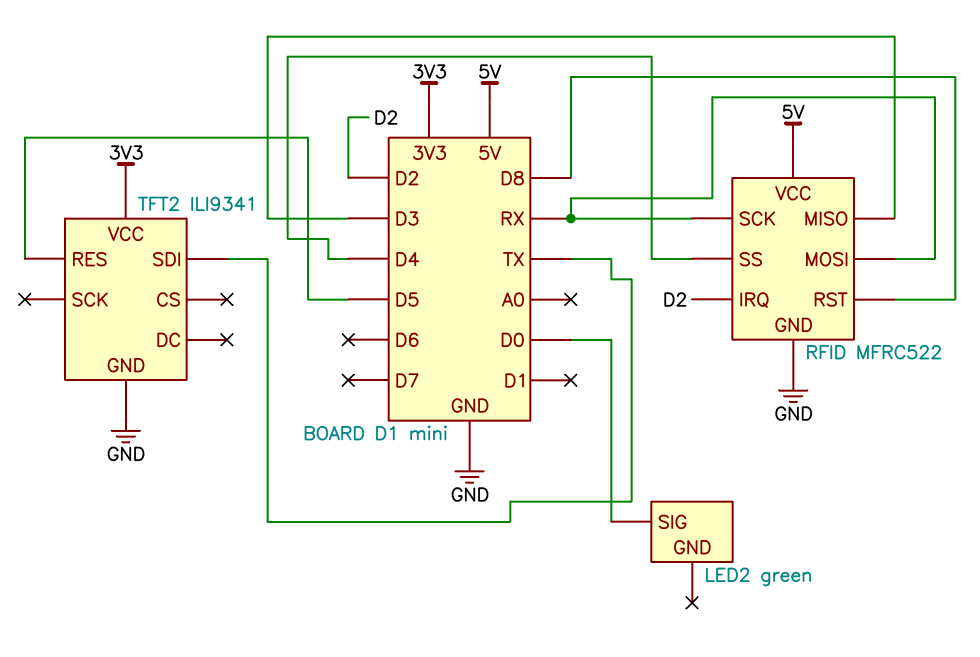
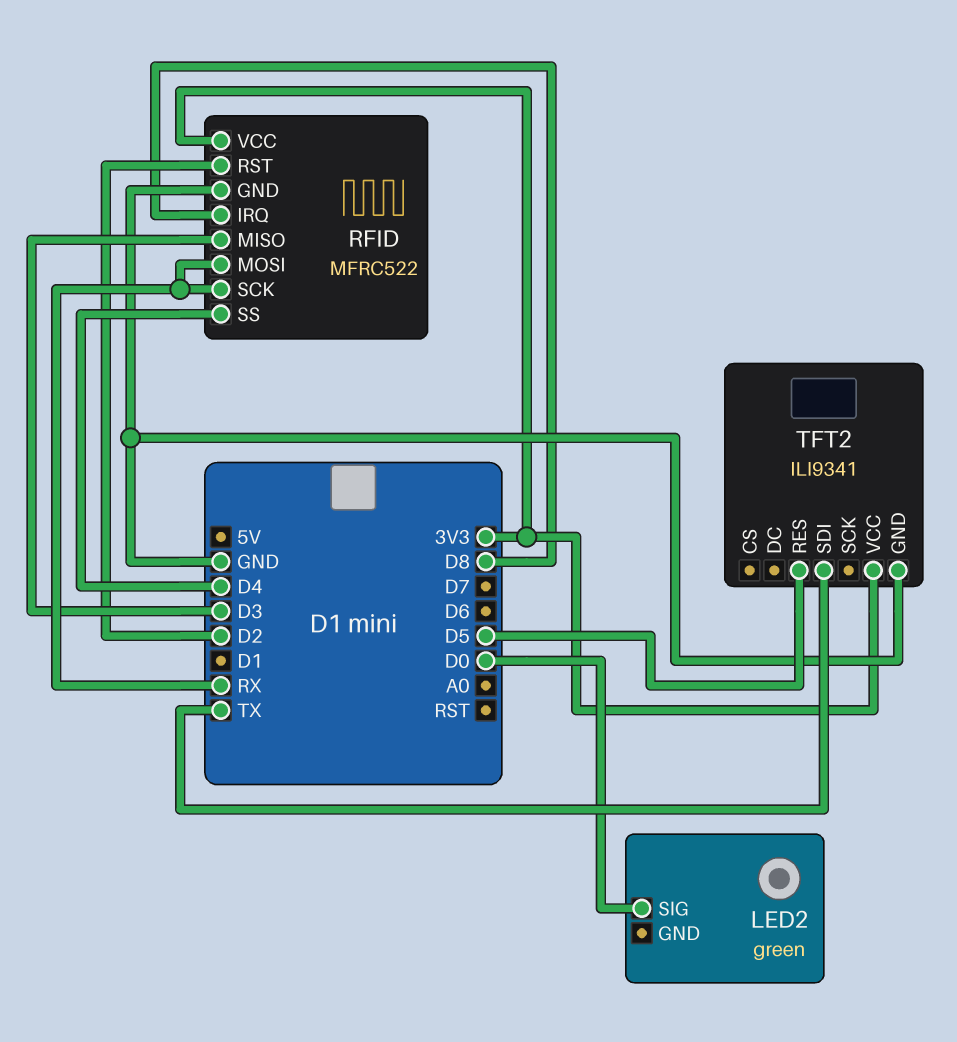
RFID pin IRQ: D2 -> D8
RFID pin RST: D8 -> D2
RFID pin VCC: 5V -> 3V3

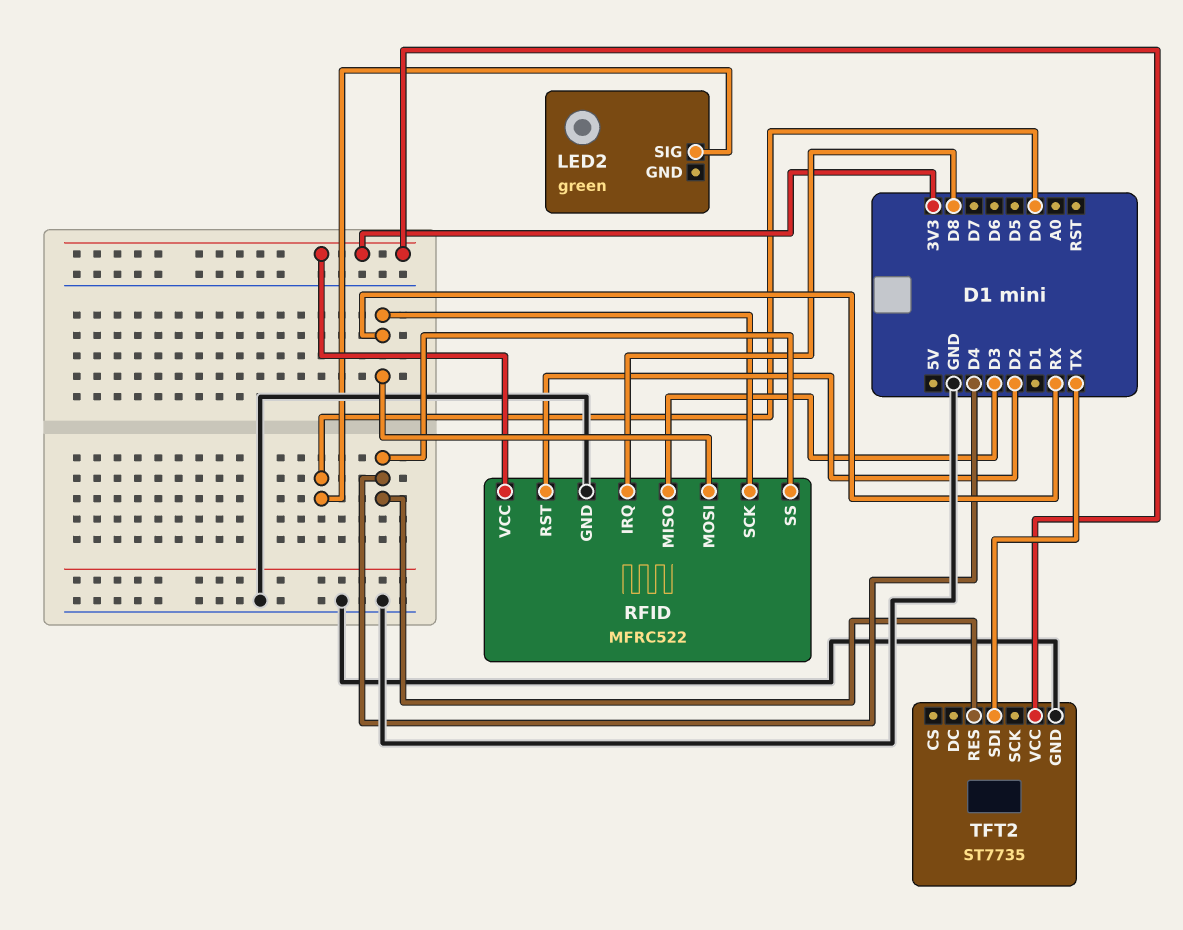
TFT2: ILI9341 -> ST7735
TFT2 pin RES: D5 -> D4

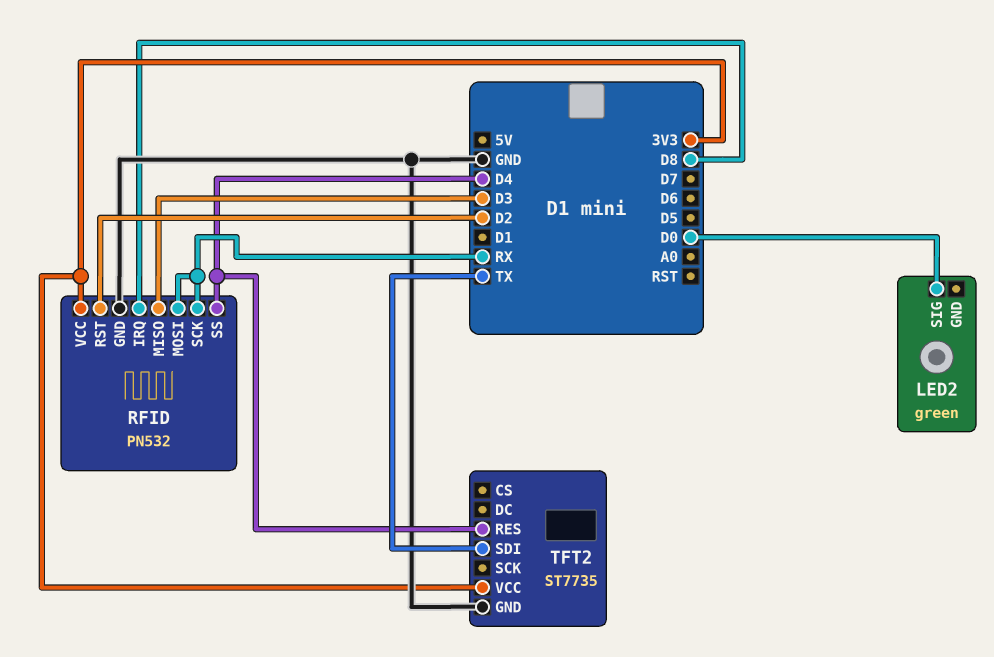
RFID: MFRC522 -> PN532

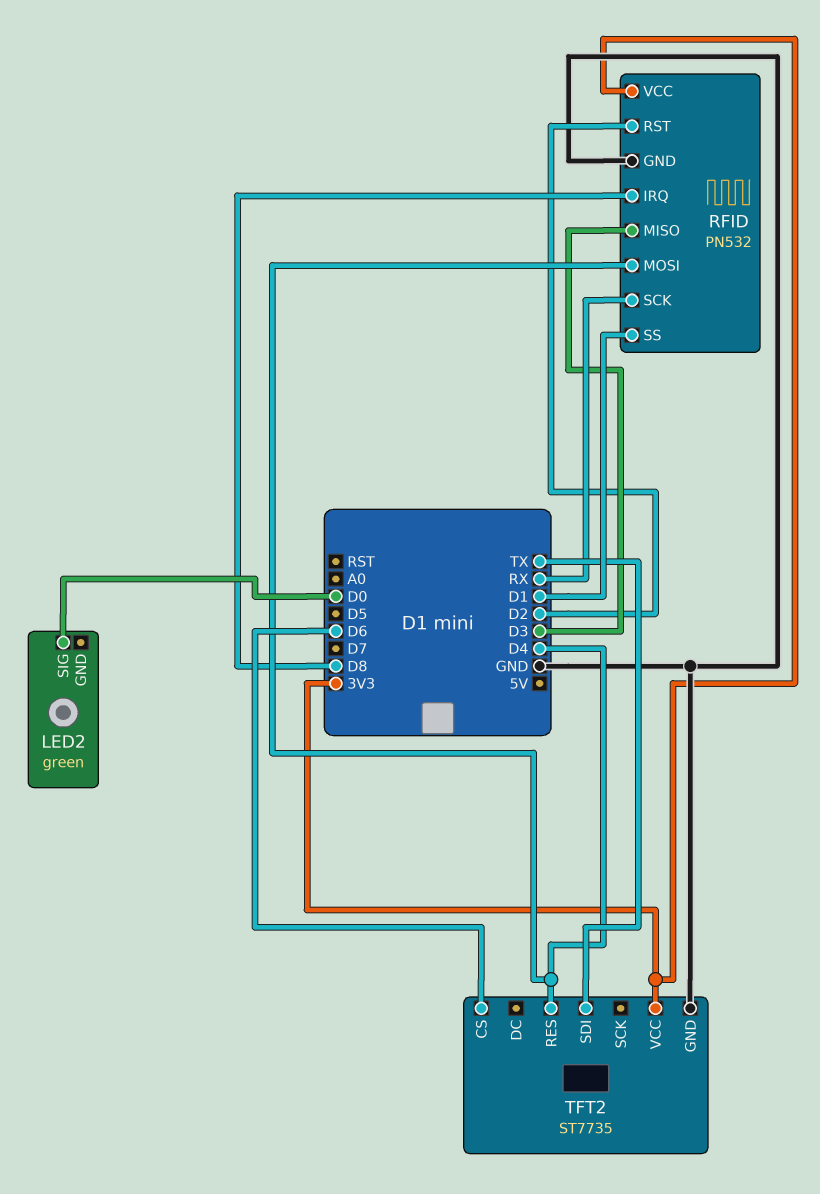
RFID pin MOSI: RX -> D4
RFID pin SS: D4 -> D1
TFT2 pin CS: none -> D6

